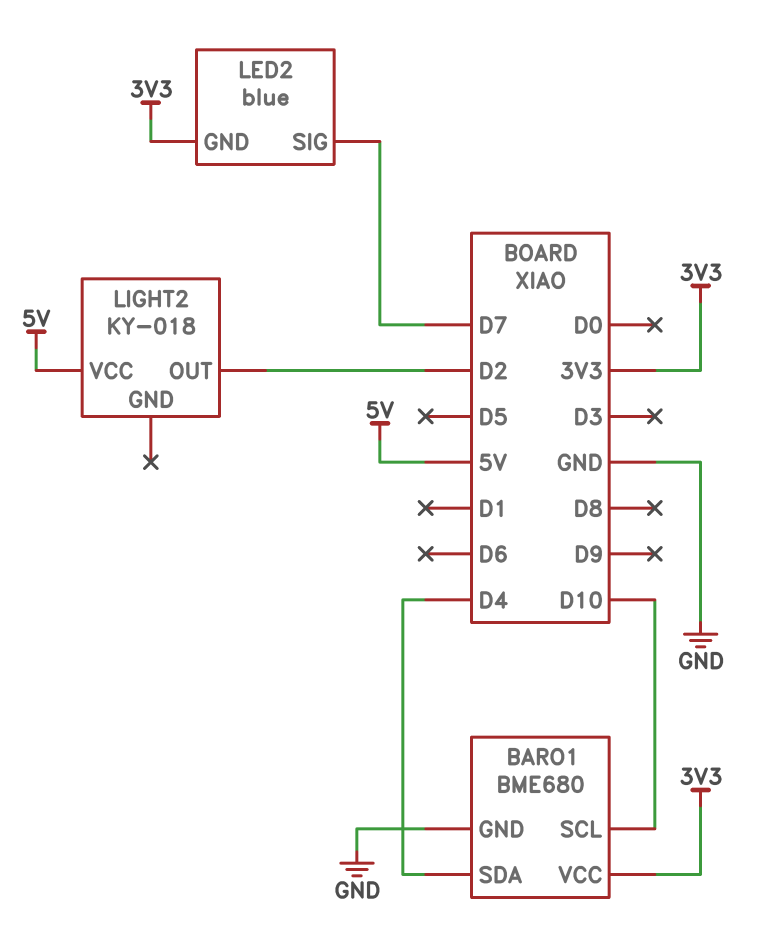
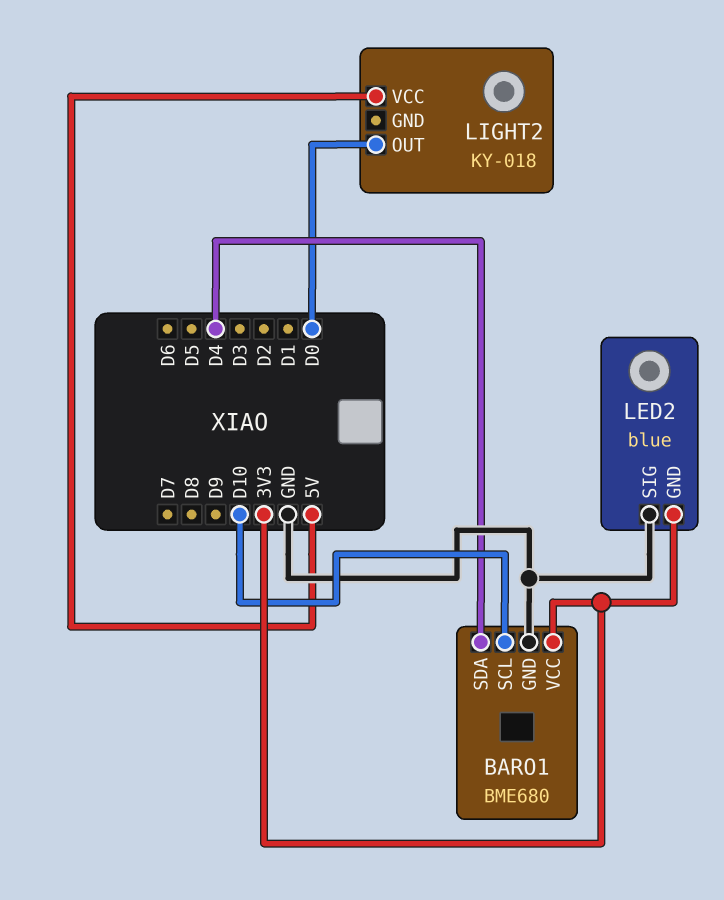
LED2 pin SIG: D7 -> GND
LIGHT2 pin OUT: D2 -> D0

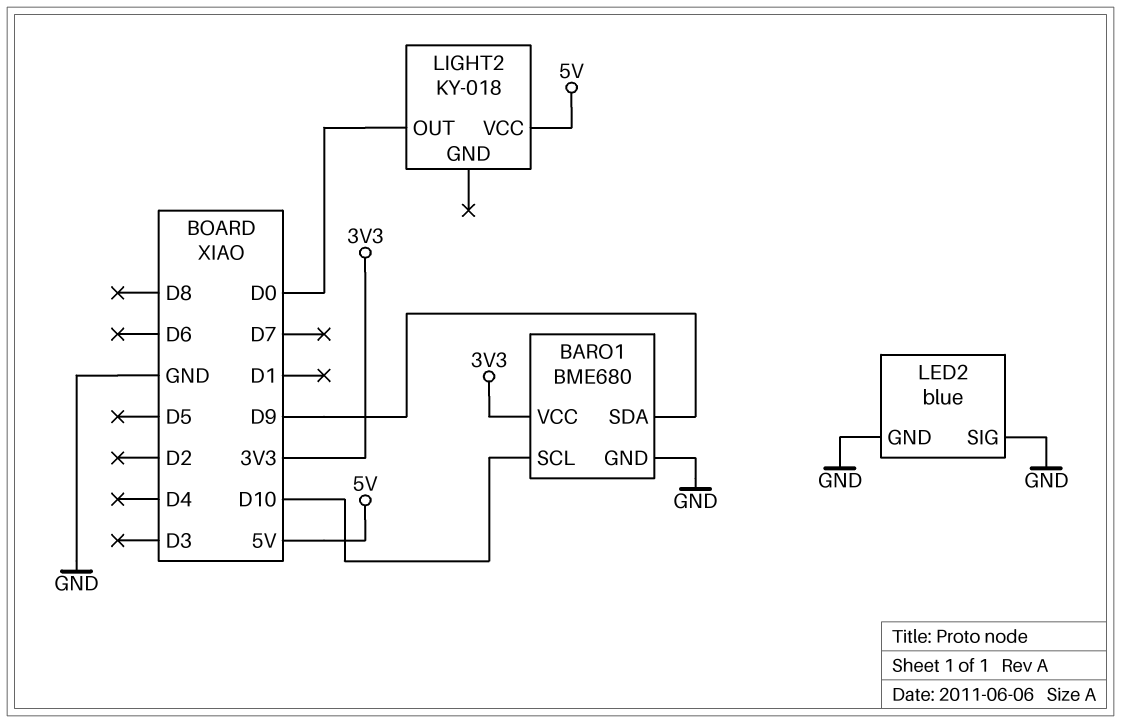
BARO1 pin SDA: D4 -> D9
LED2 pin GND: 3V3 -> GND

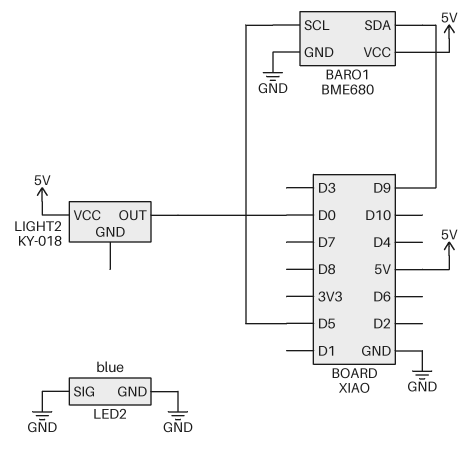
BARO1 pin SCL: D10 -> D5
BARO1 pin VCC: 3V3 -> 5V

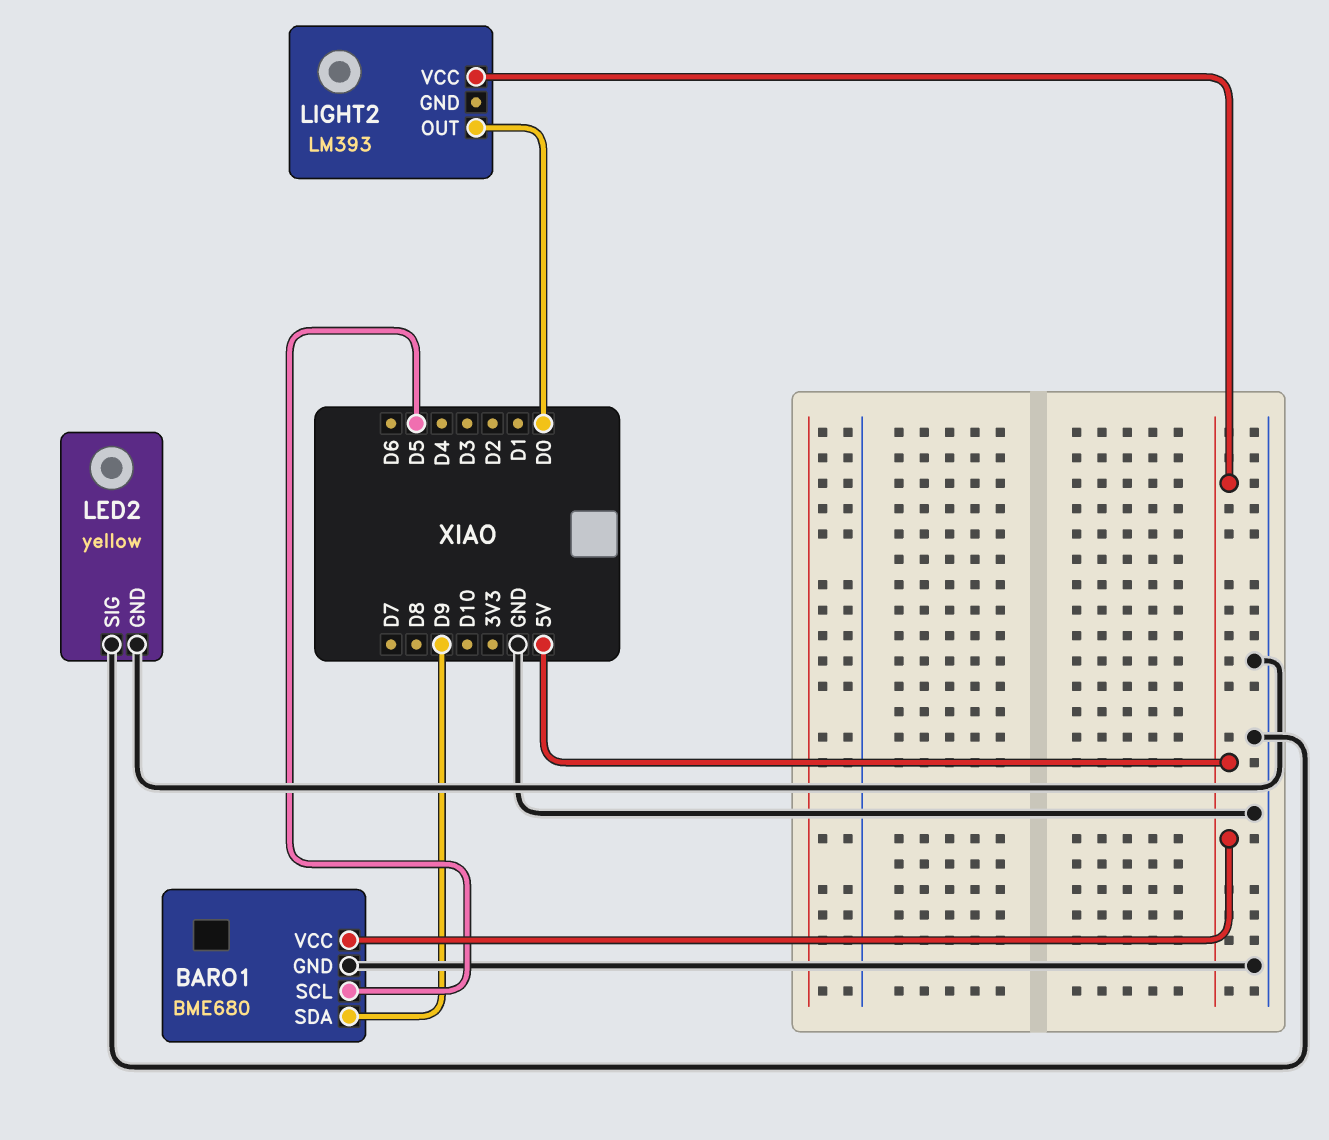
LED2: blue -> yellow
LIGHT2: KY-018 -> LM393

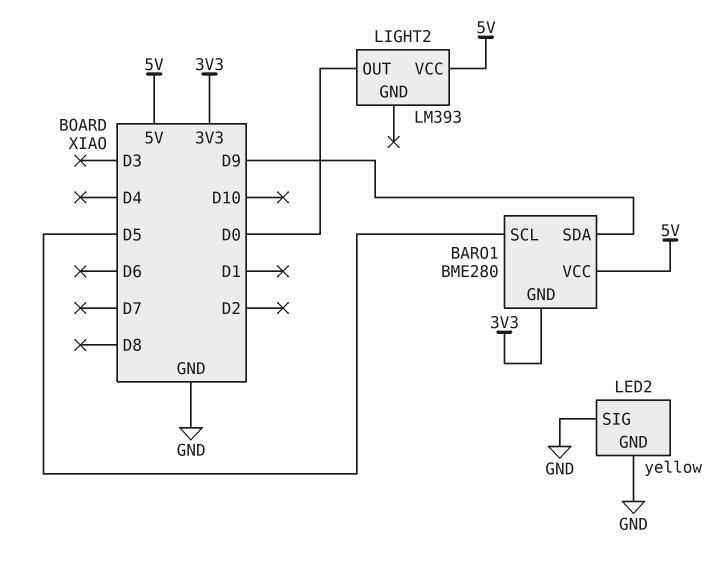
BARO1: BME680 -> BME280
BARO1 pin GND: GND -> 3V3

